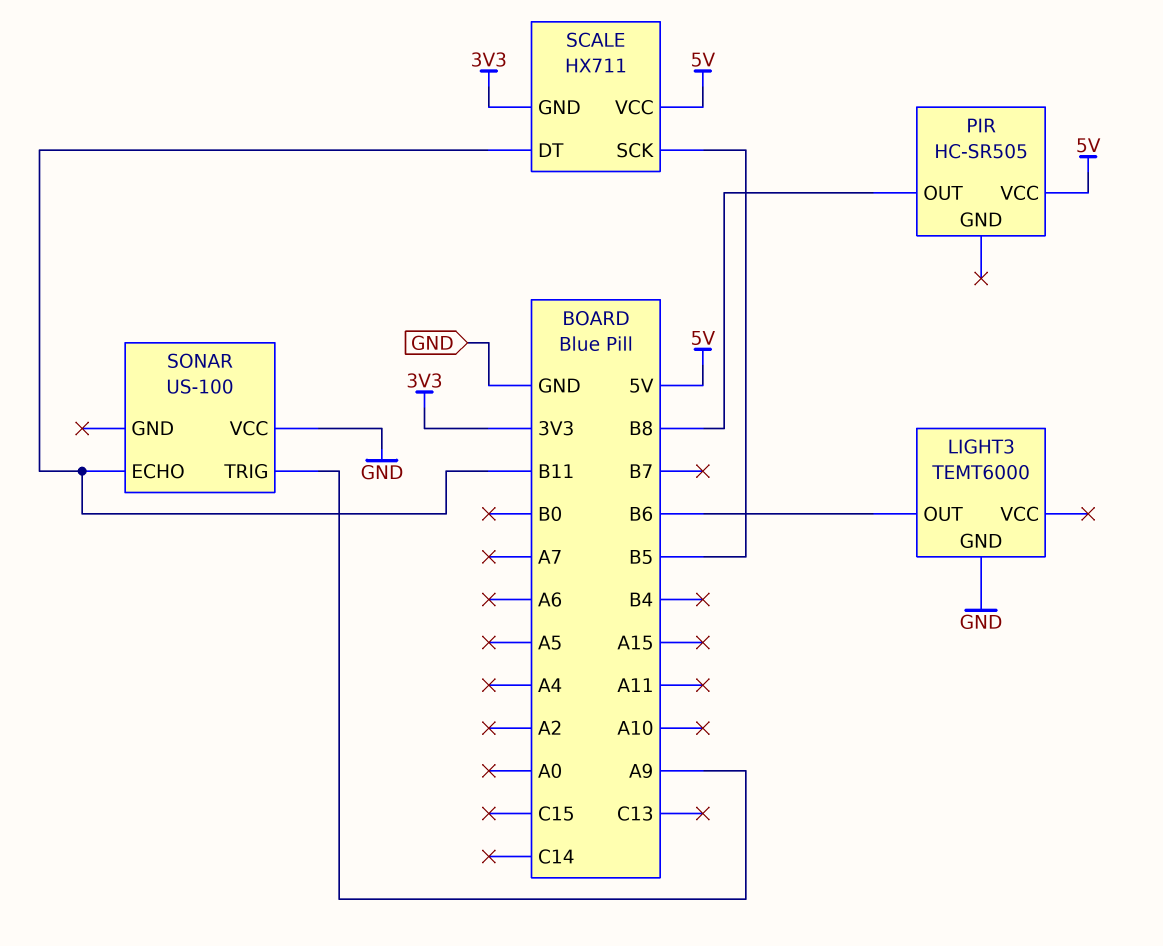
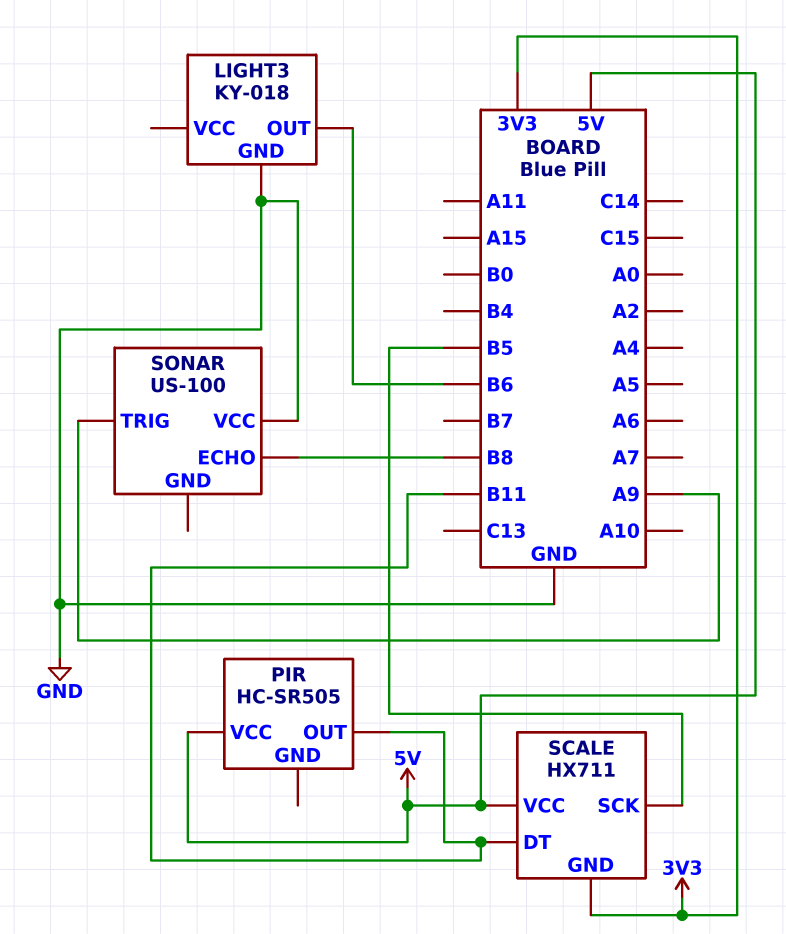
LIGHT3: TEMT6000 -> KY-018
PIR pin OUT: B8 -> B11
SONAR pin ECHO: B11 -> B8

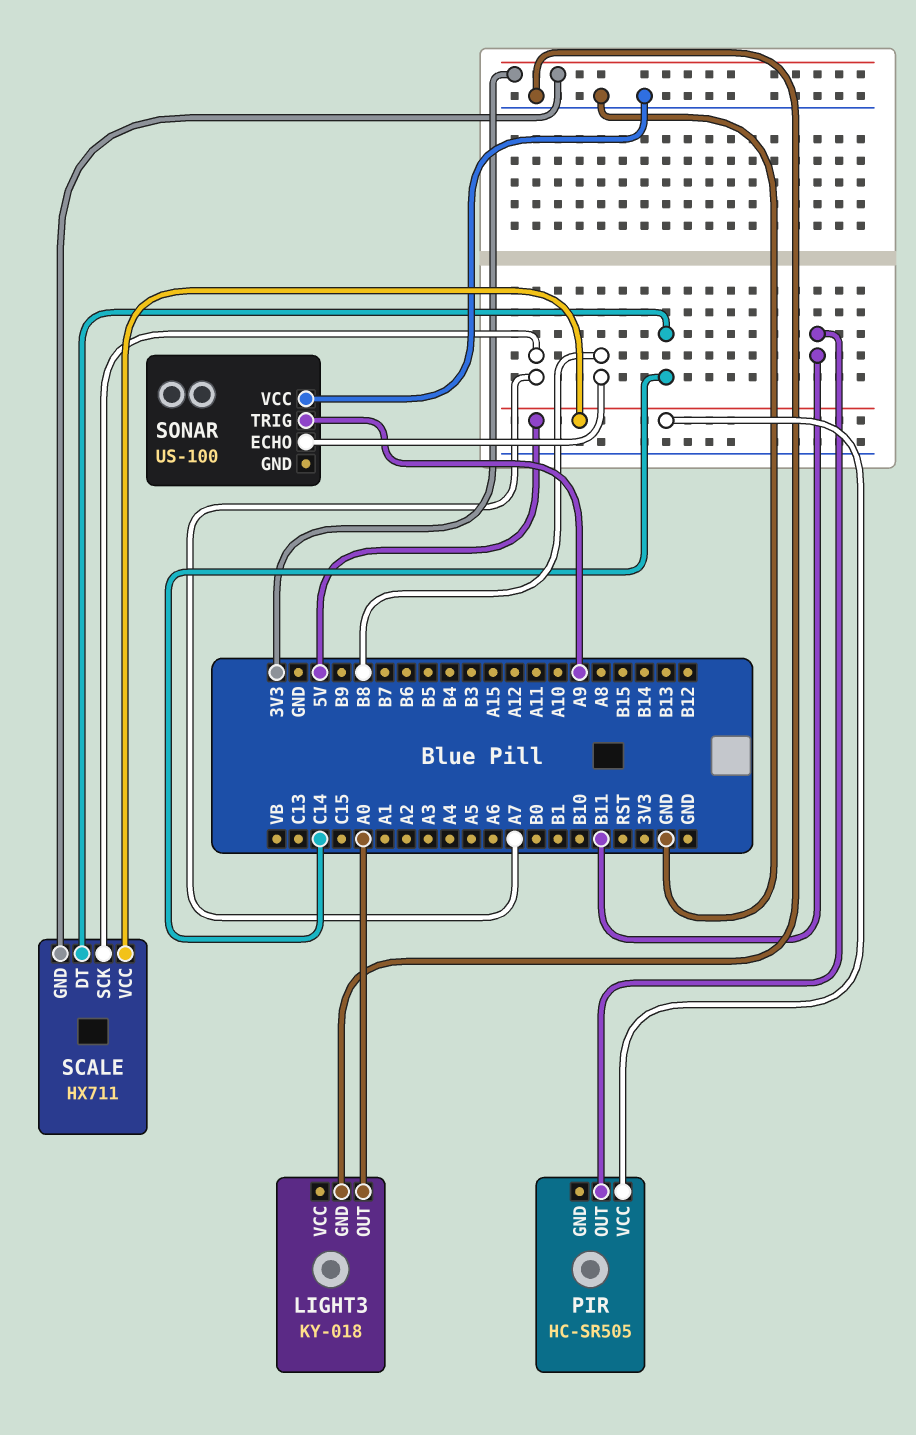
LIGHT3 pin OUT: B6 -> A0
SCALE pin DT: B11 -> C14
SCALE pin SCK: B5 -> A7

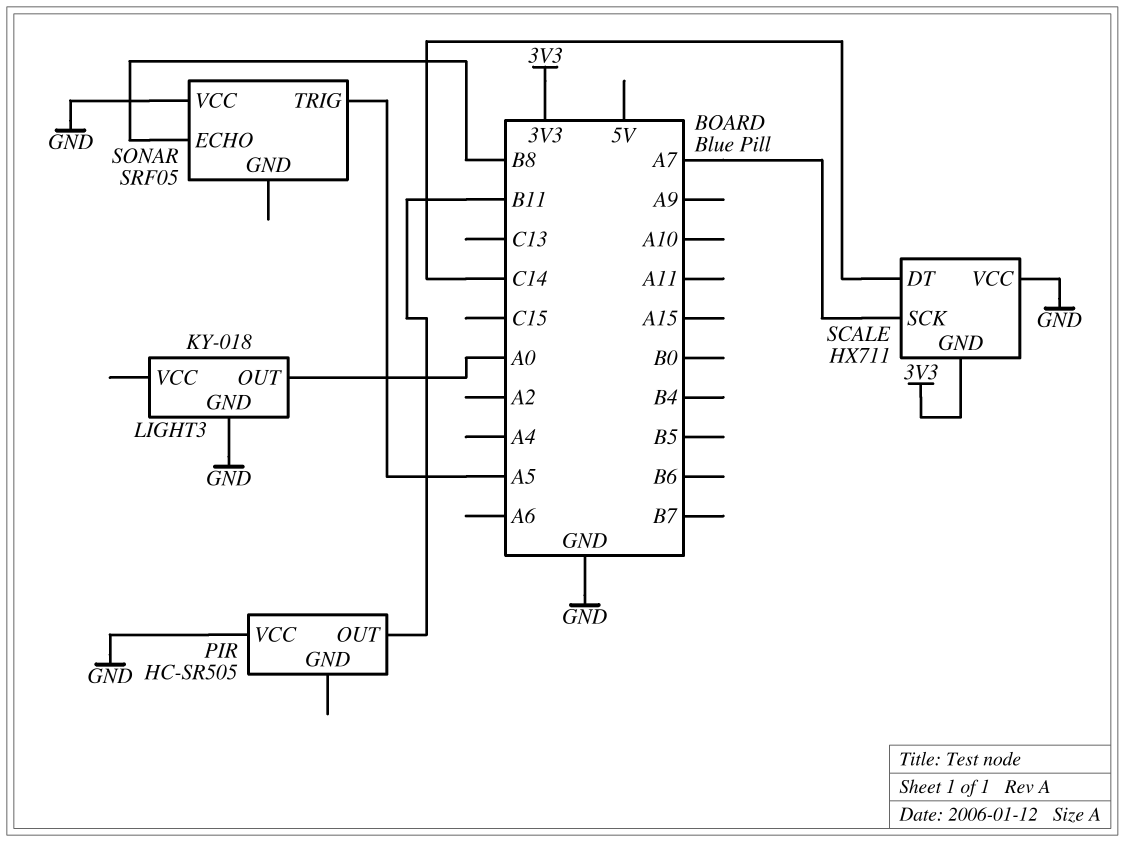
PIR pin VCC: 5V -> GND
SCALE pin VCC: 5V -> GND
SONAR: US-100 -> SRF05
SONAR pin TRIG: A9 -> A5

